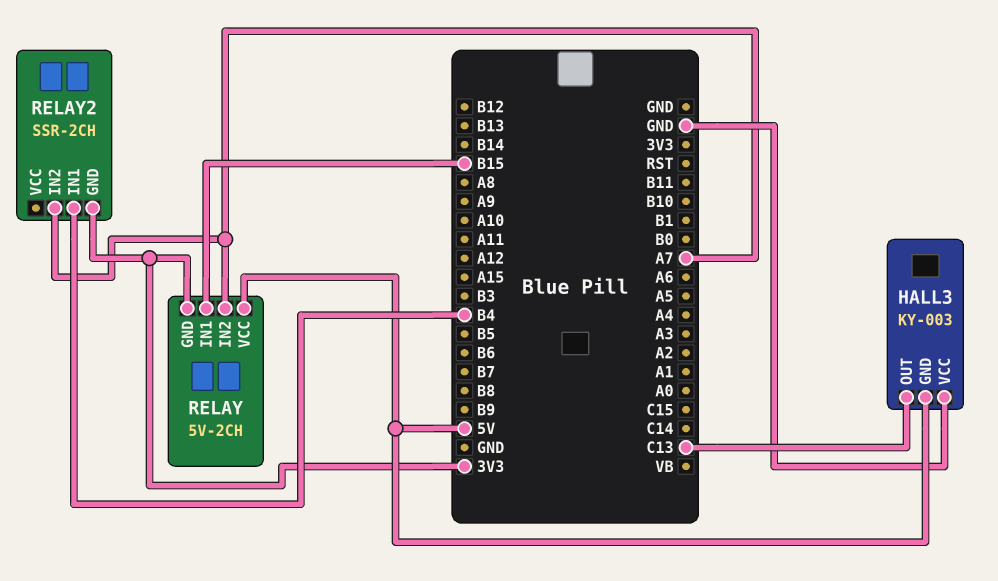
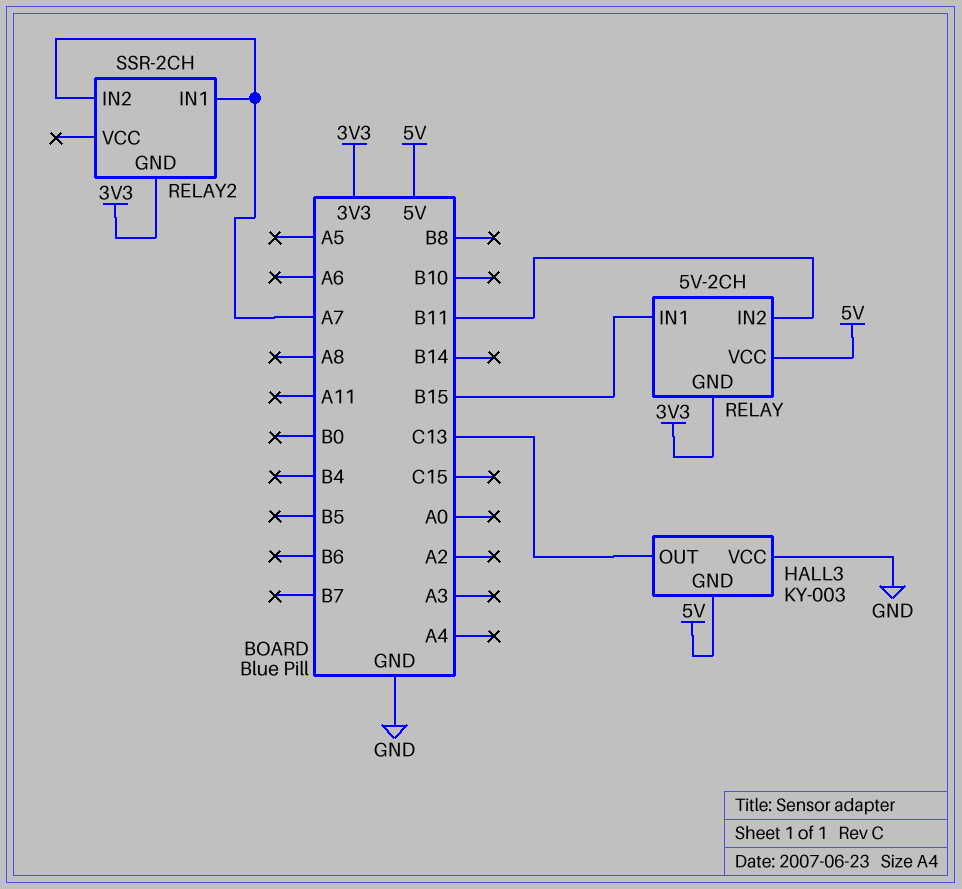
RELAY pin IN2: A7 -> B11
RELAY2 pin IN1: B4 -> A7

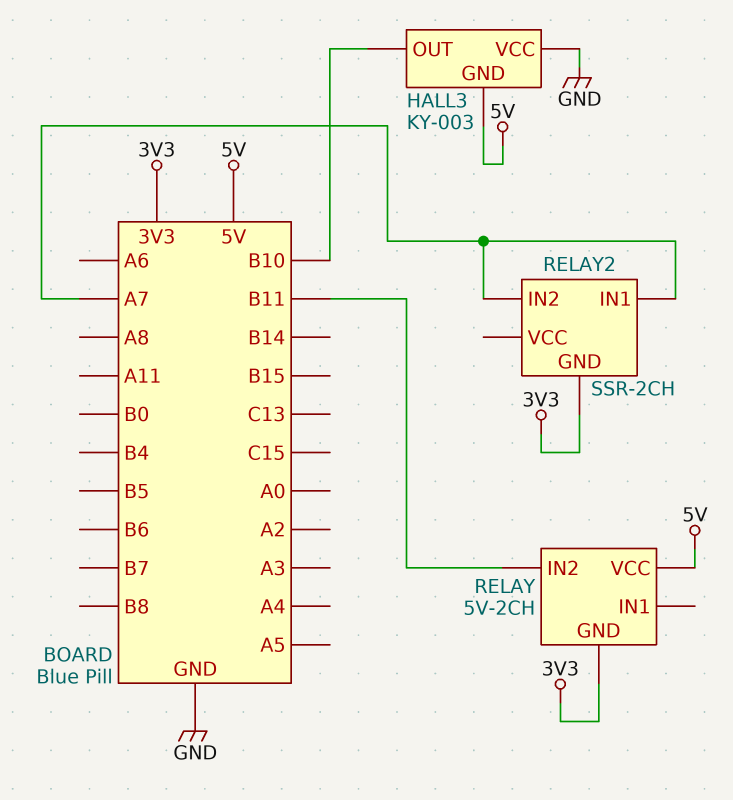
HALL3 pin OUT: C13 -> B10
RELAY pin IN1: B15 -> none

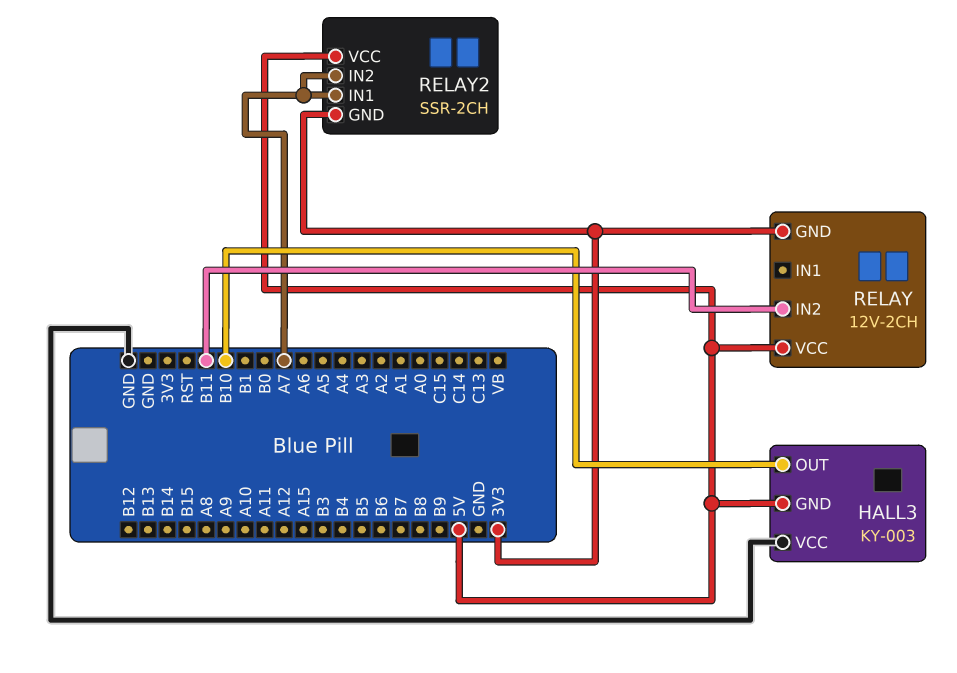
RELAY: 5V-2CH -> 12V-2CH
RELAY2 pin VCC: none -> 5V

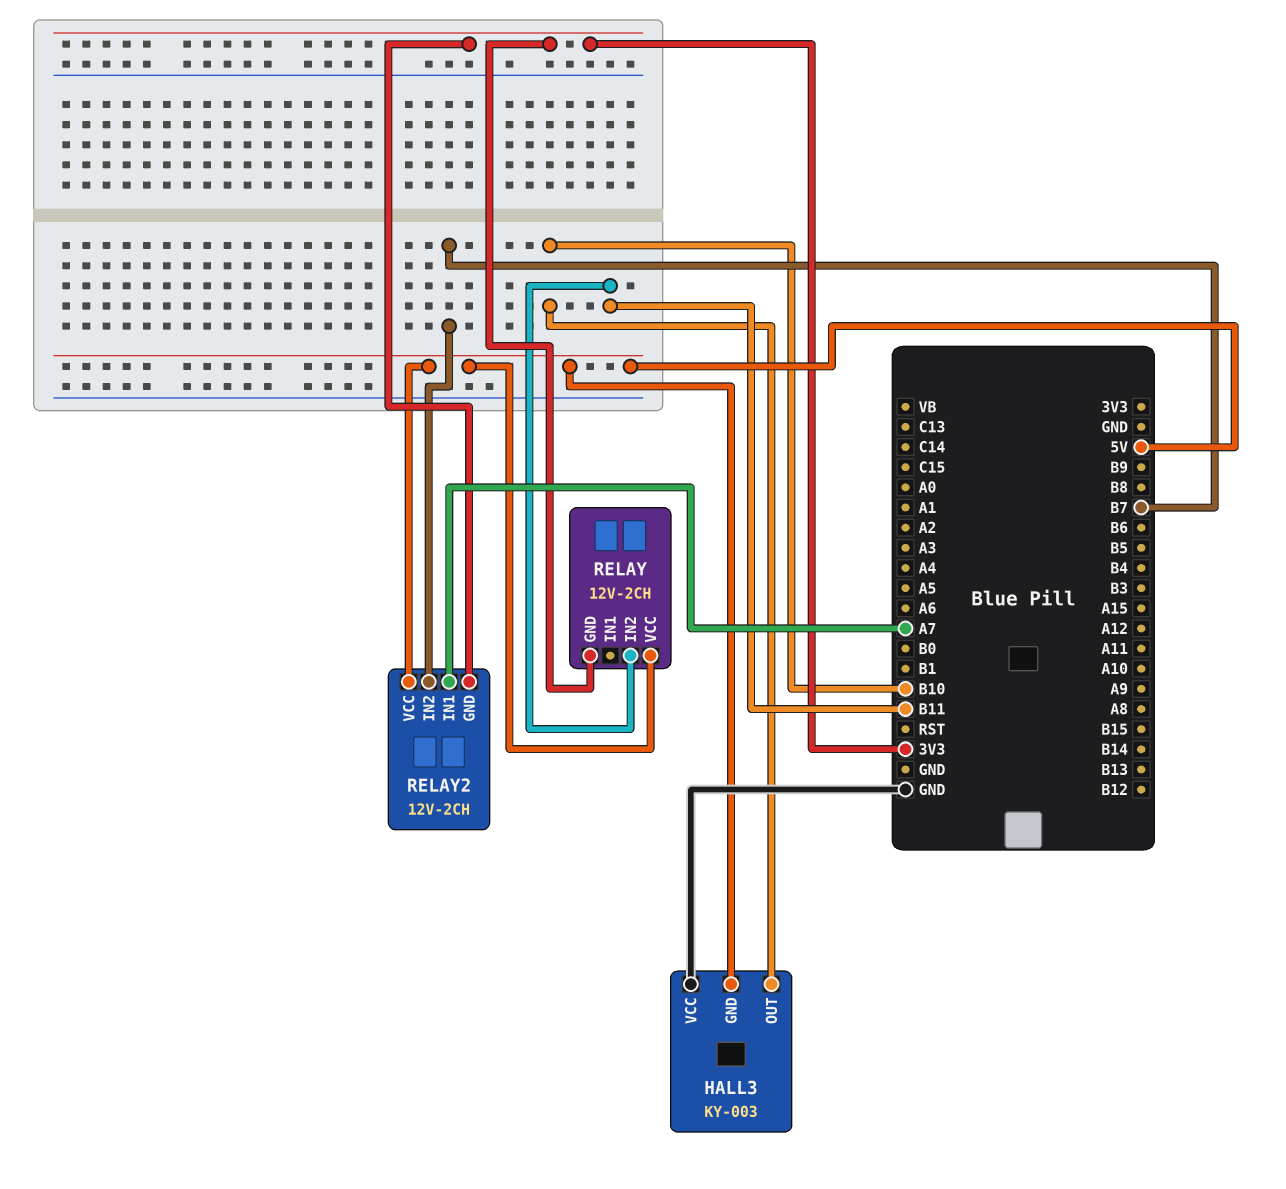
RELAY2: SSR-2CH -> 12V-2CH
RELAY2 pin IN2: A7 -> B7

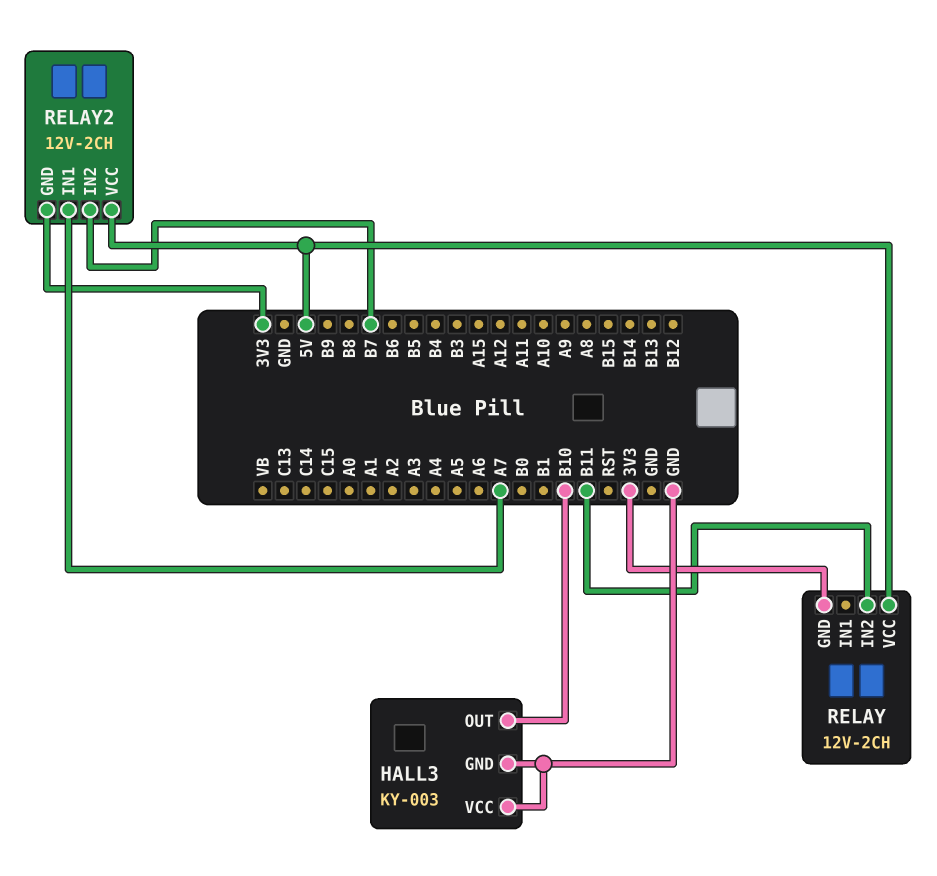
HALL3 pin GND: 5V -> GND

